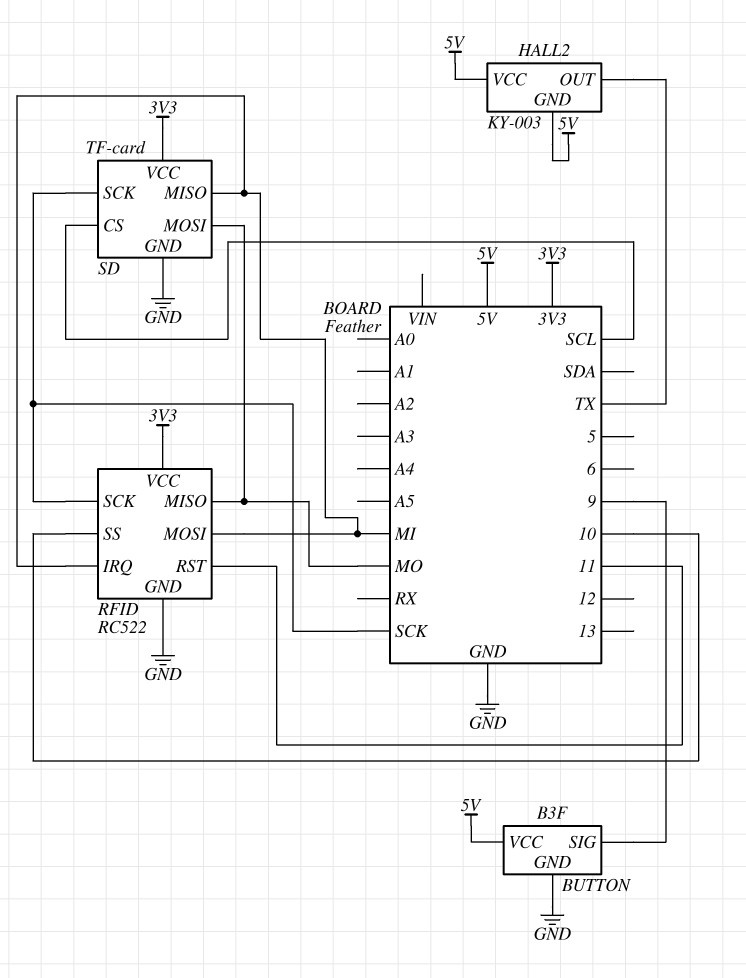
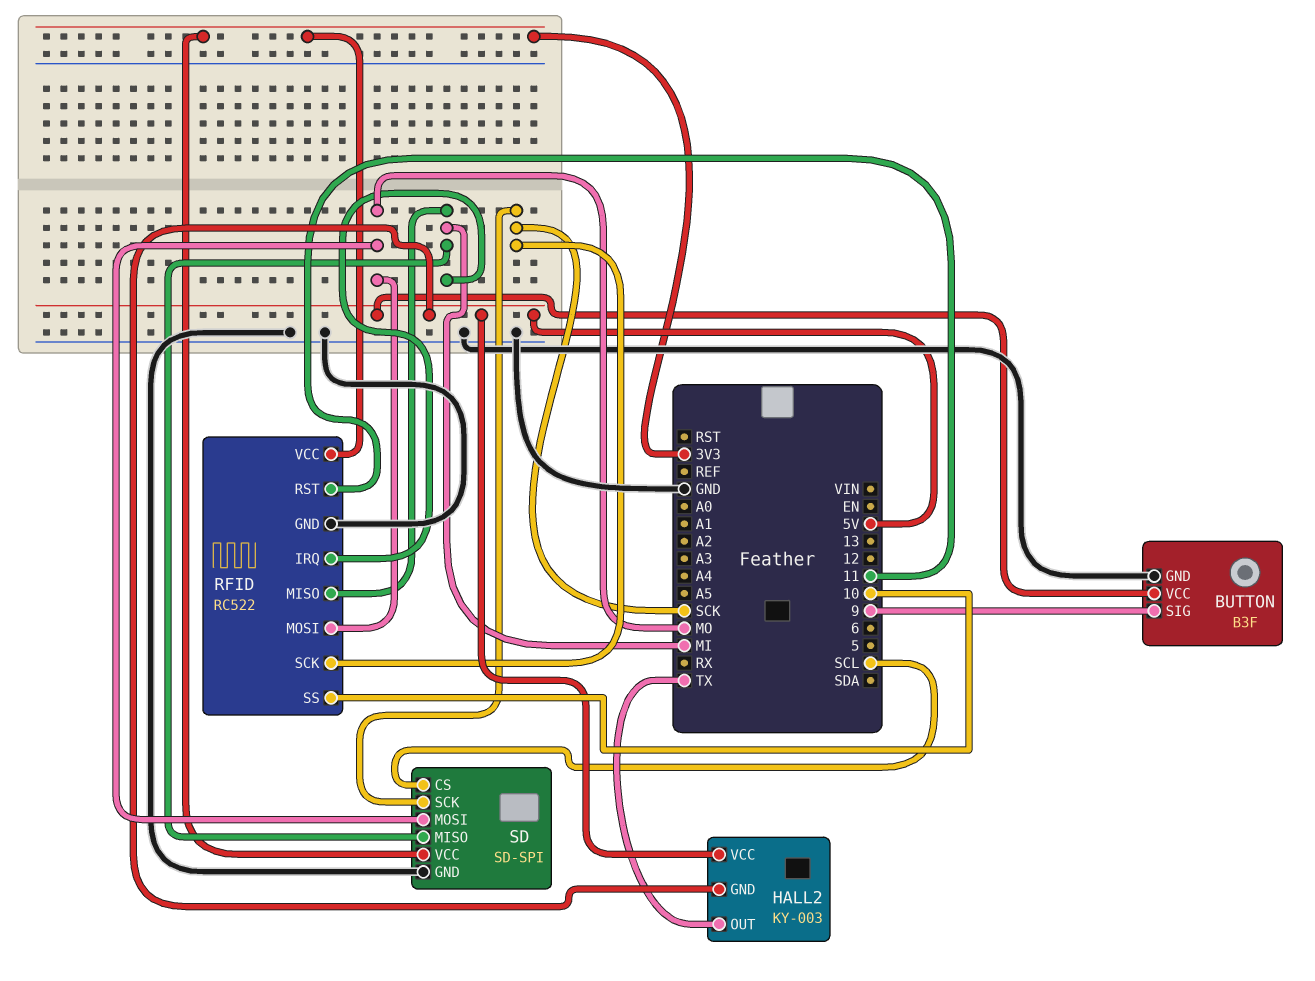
RFID pin MISO: MO -> MI
RFID pin MOSI: MI -> MO
SD: TF-card -> SD-SPI

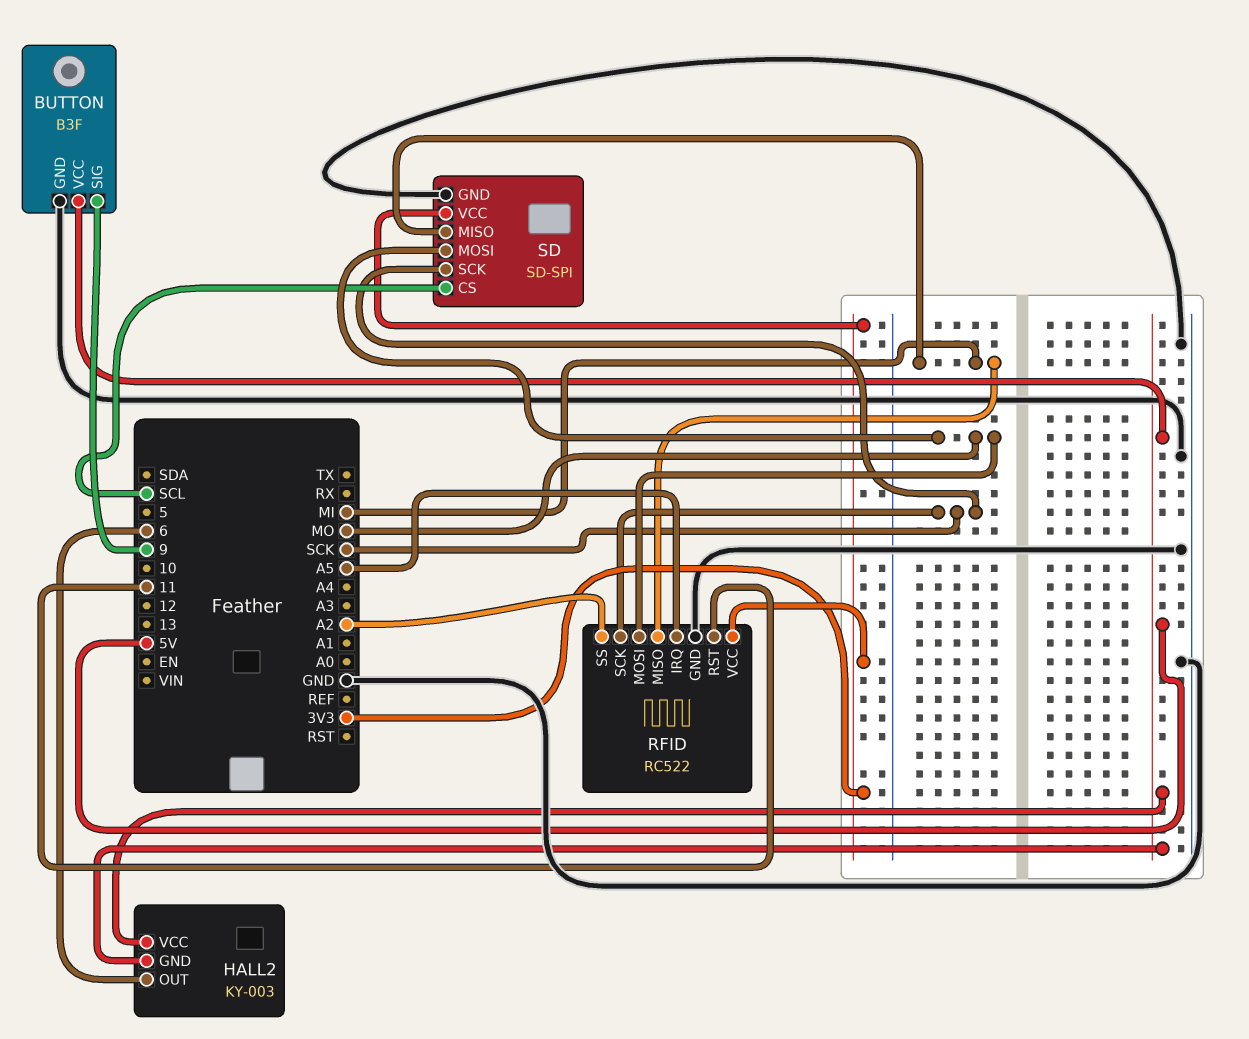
HALL2 pin OUT: TX -> 6
RFID pin IRQ: MI -> A5
RFID pin SS: 10 -> A2

